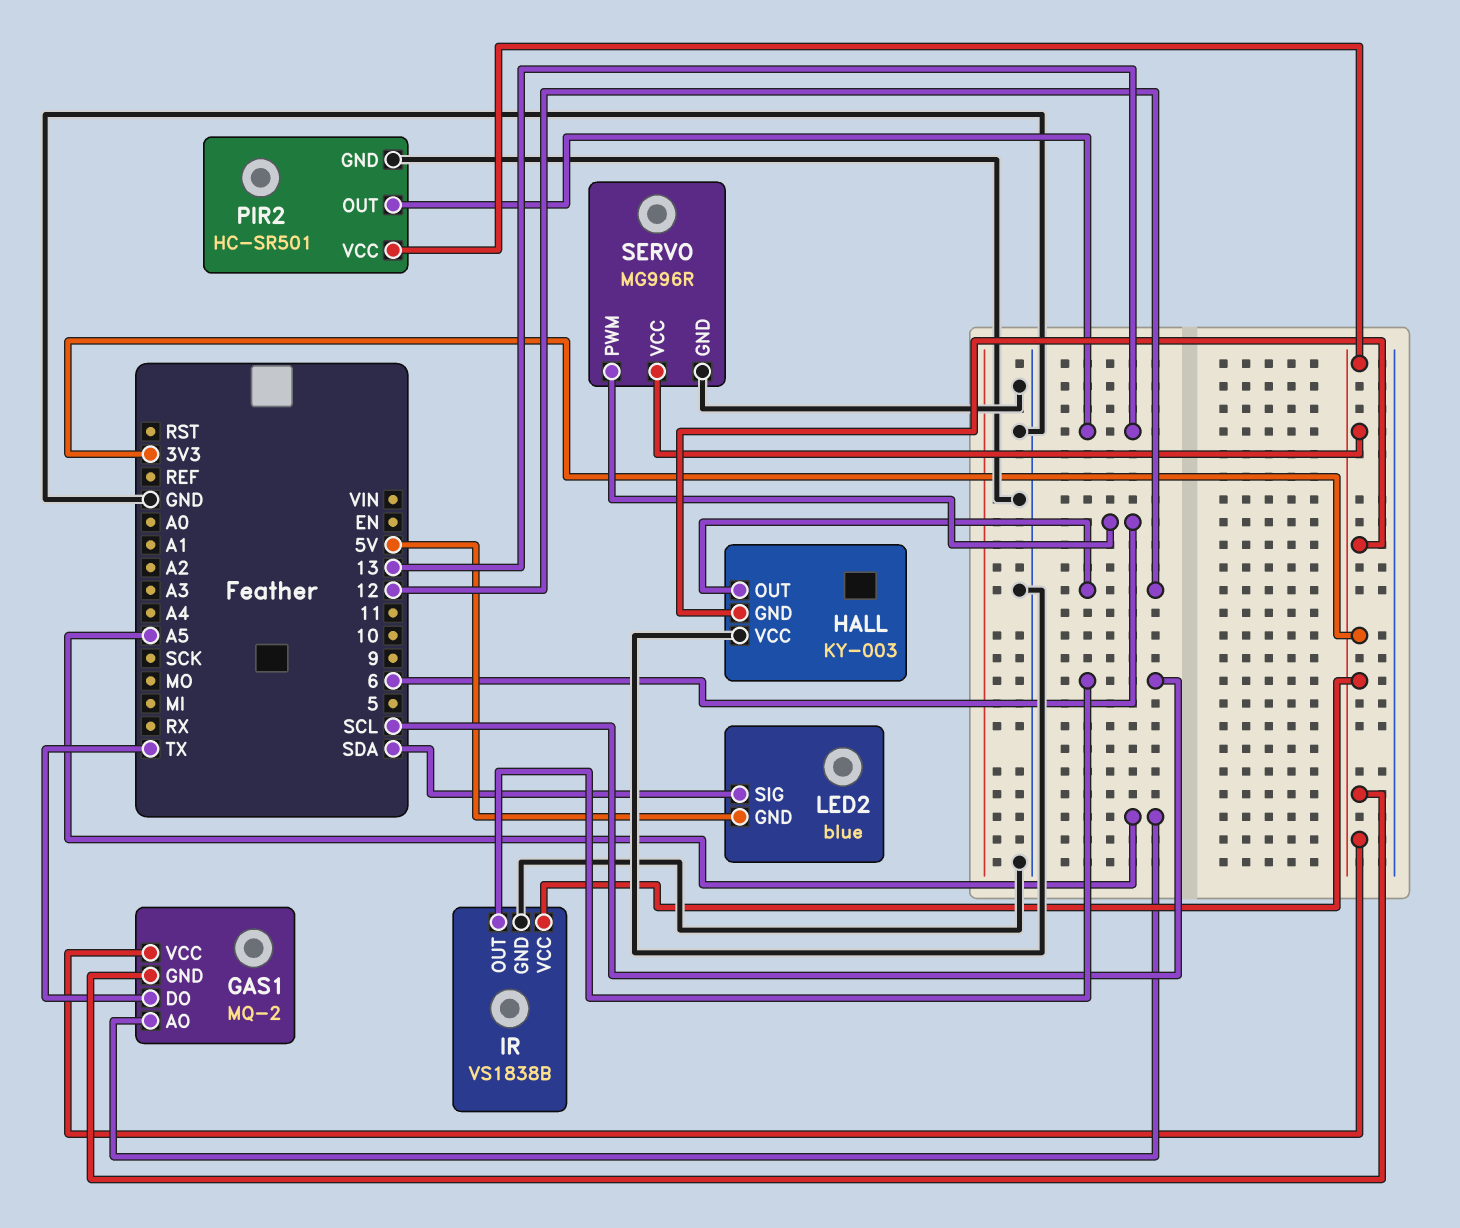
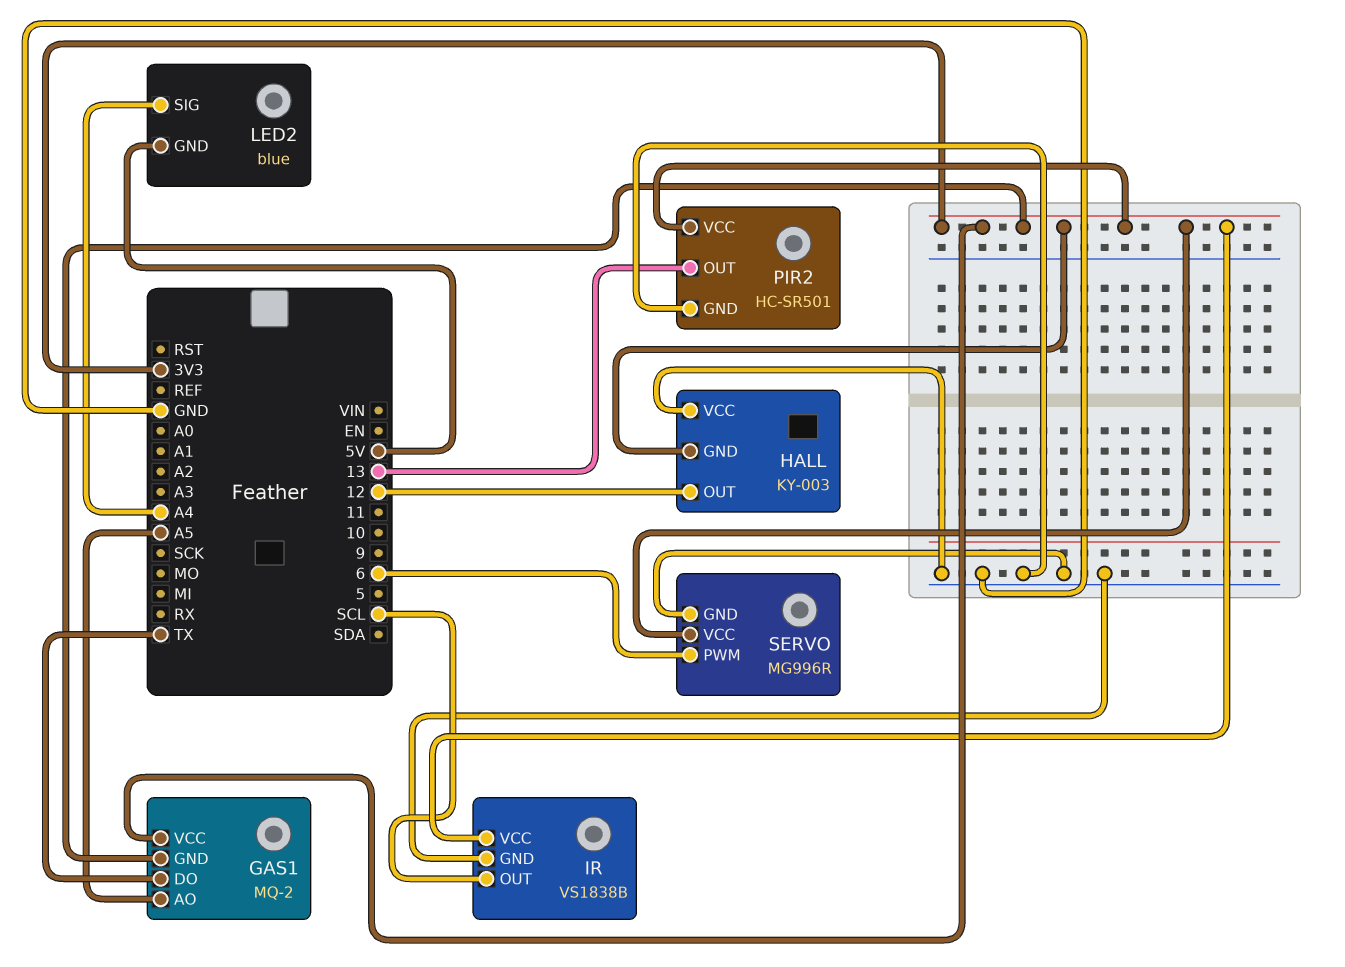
LED2 pin SIG: SDA -> A4

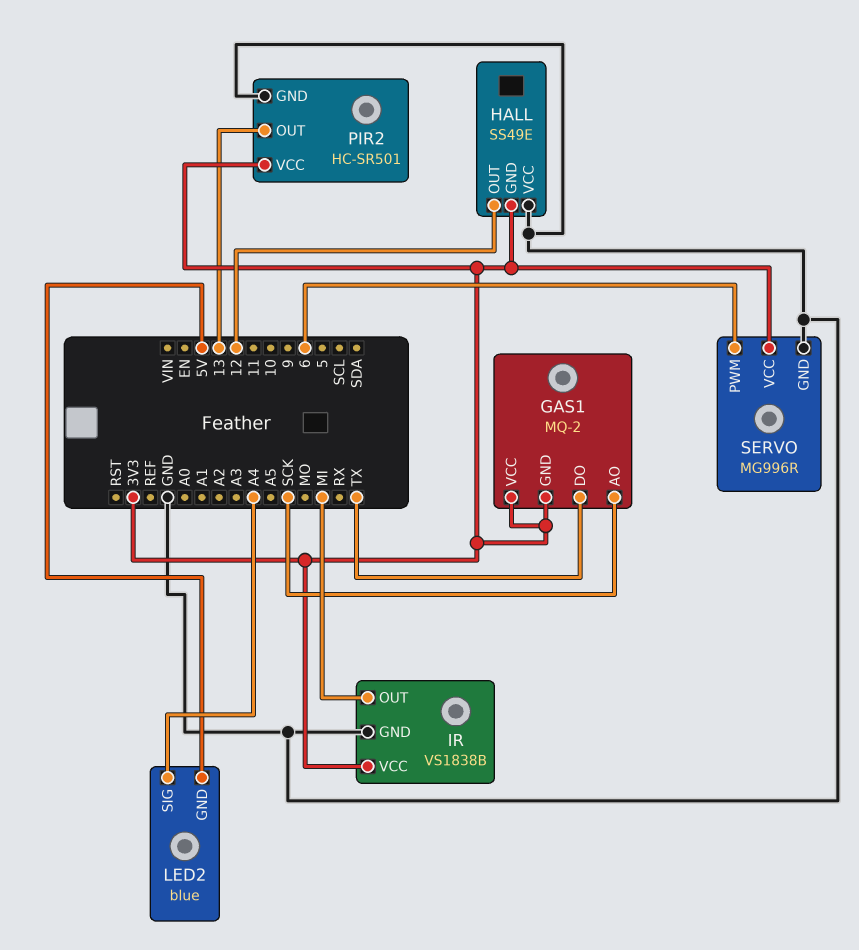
GAS1 pin AO: A5 -> SCK
HALL: KY-003 -> SS49E
IR pin OUT: SCL -> MI

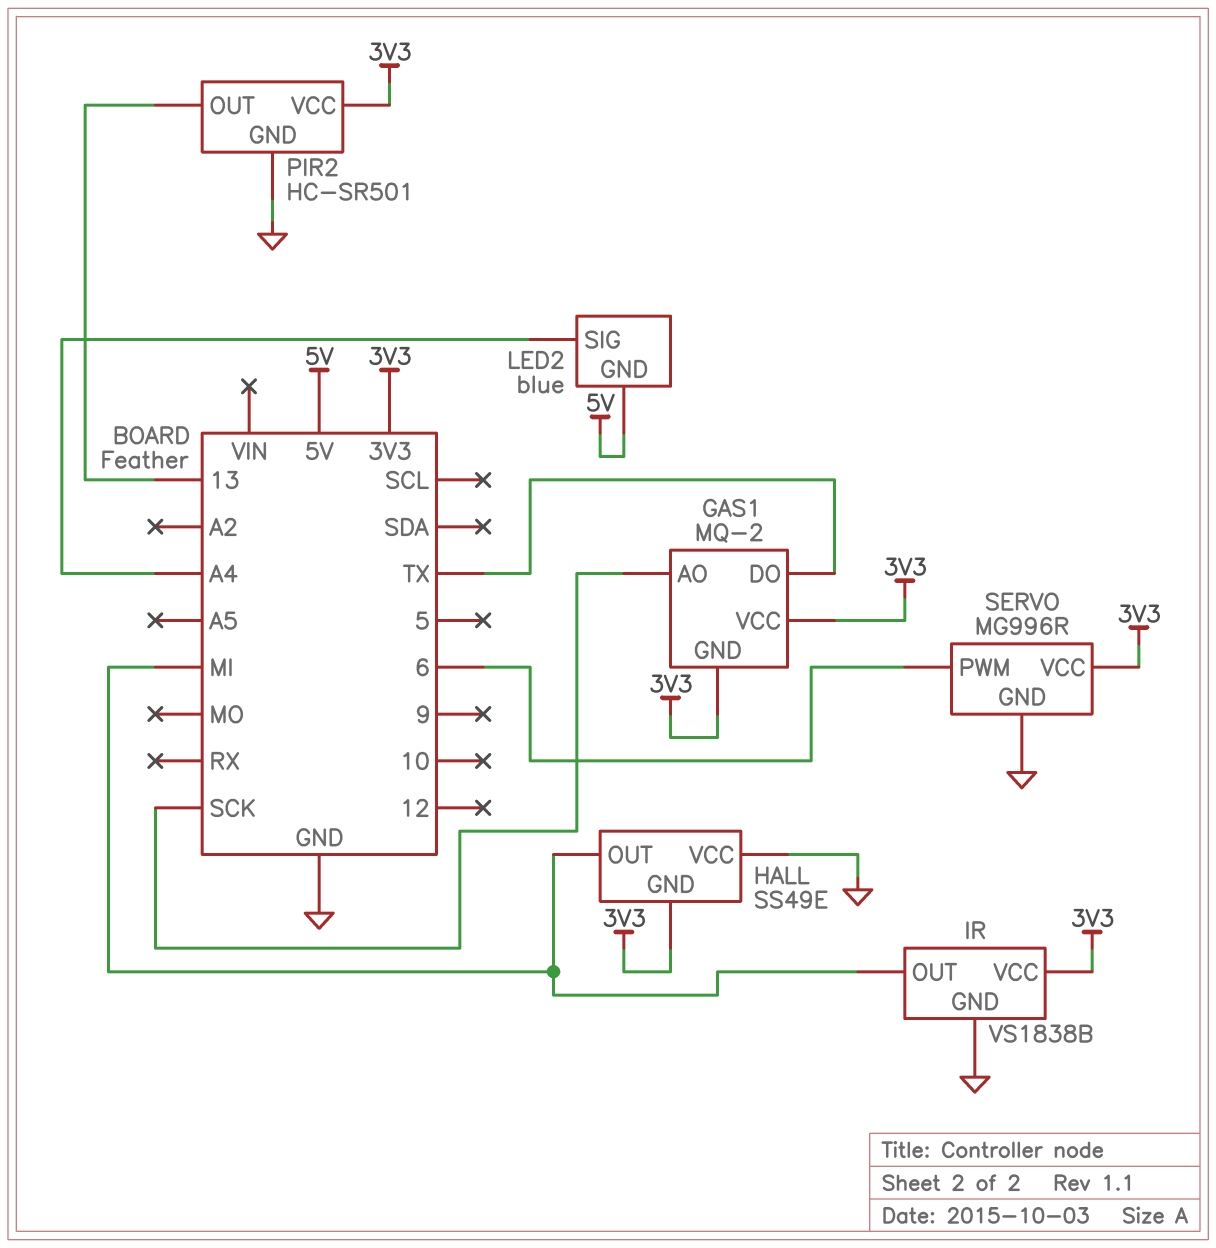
HALL pin OUT: 12 -> MI

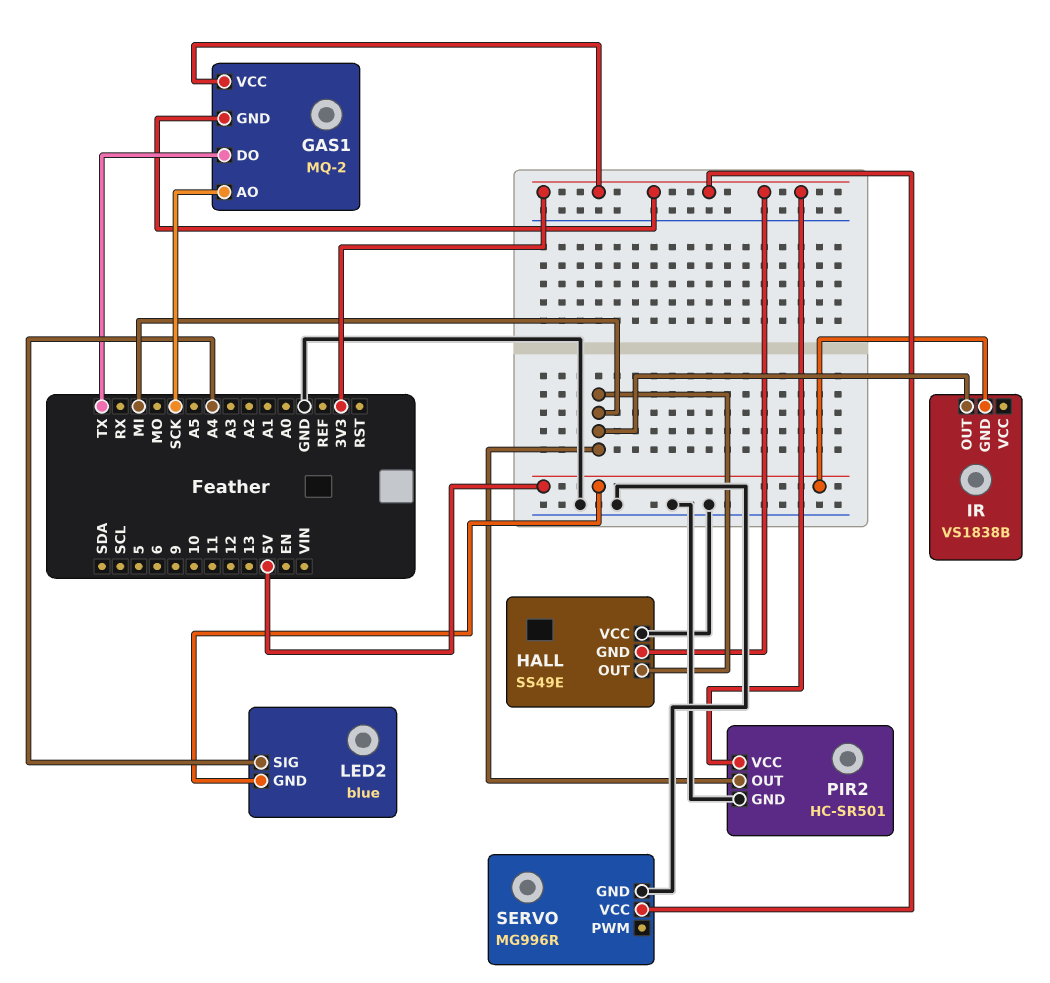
IR pin GND: GND -> 5V
IR pin VCC: 3V3 -> none
PIR2 pin OUT: 13 -> MI
SERVO pin PWM: 6 -> none

